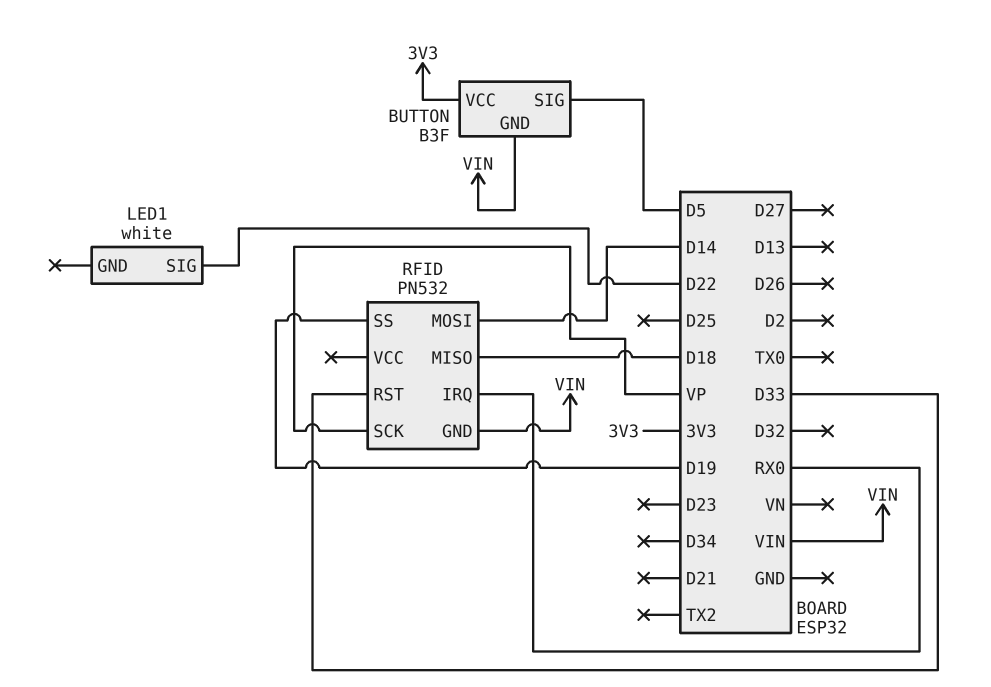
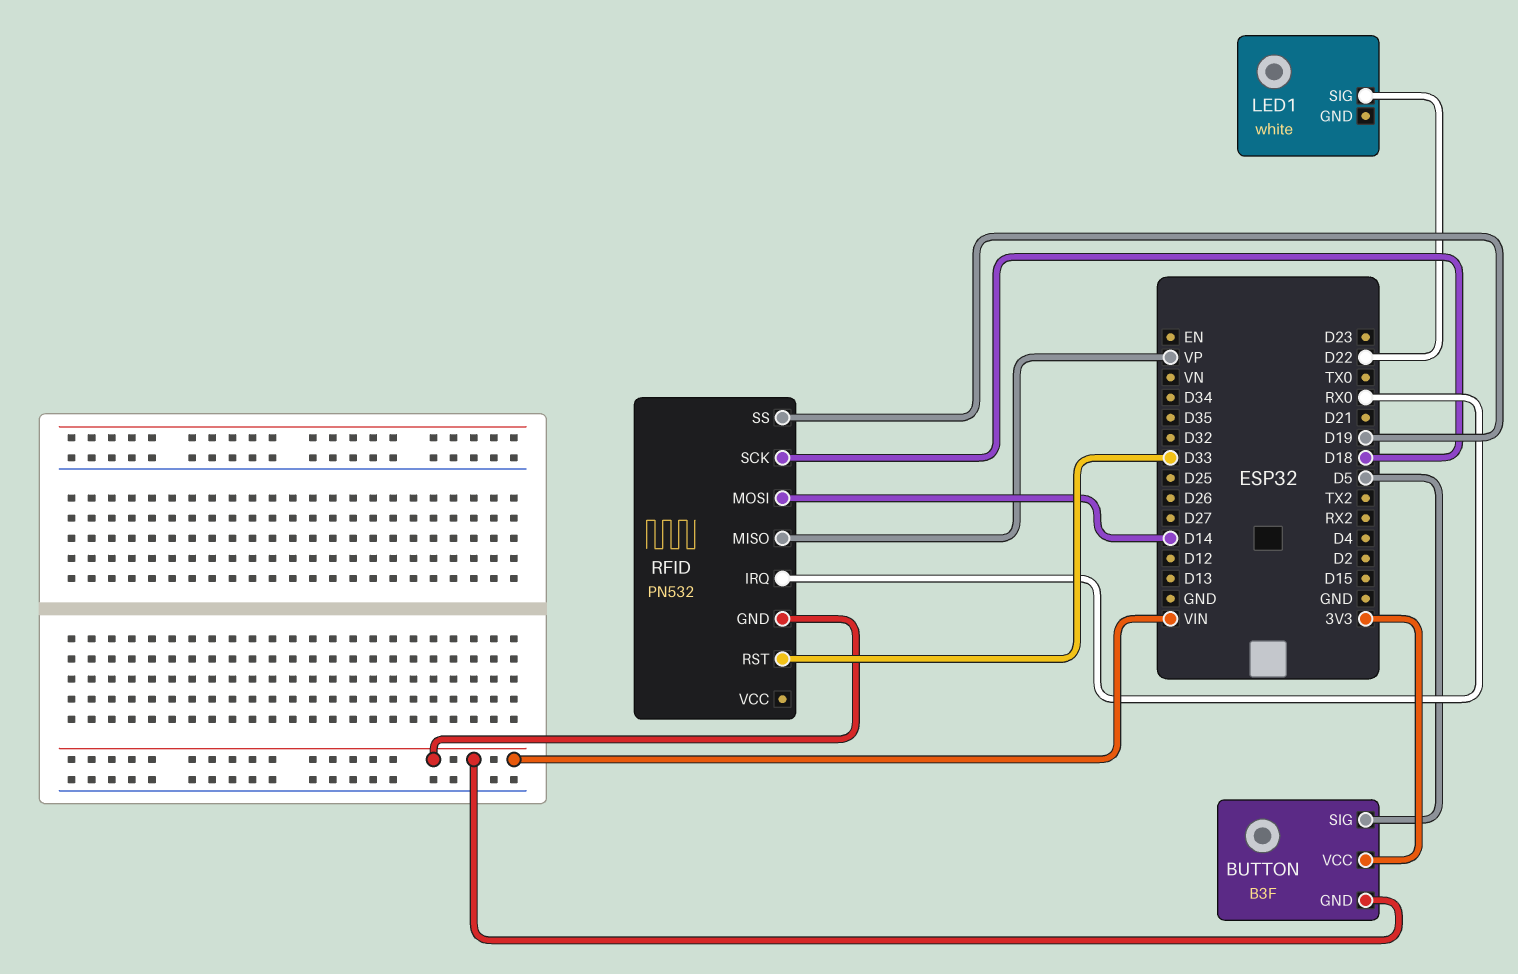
RFID pin MISO: D18 -> VP
RFID pin SCK: VP -> D18

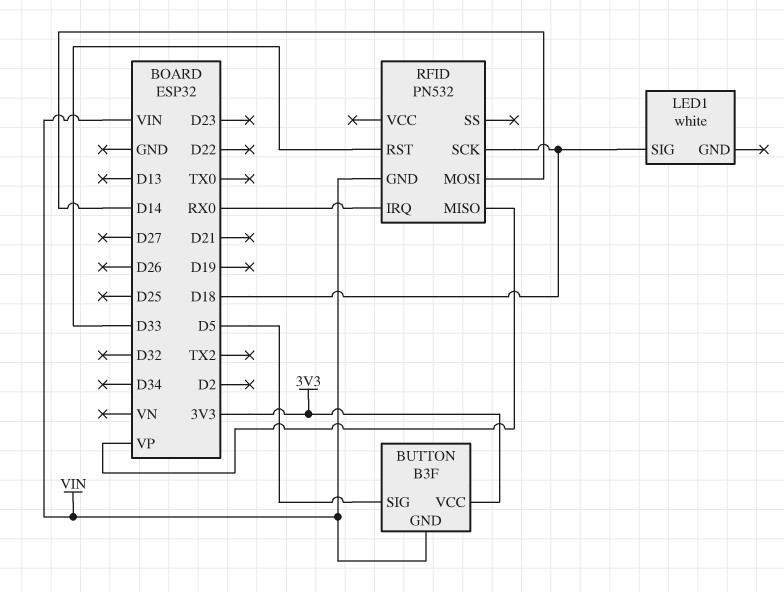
LED1 pin SIG: D22 -> D18
RFID pin SS: D19 -> none

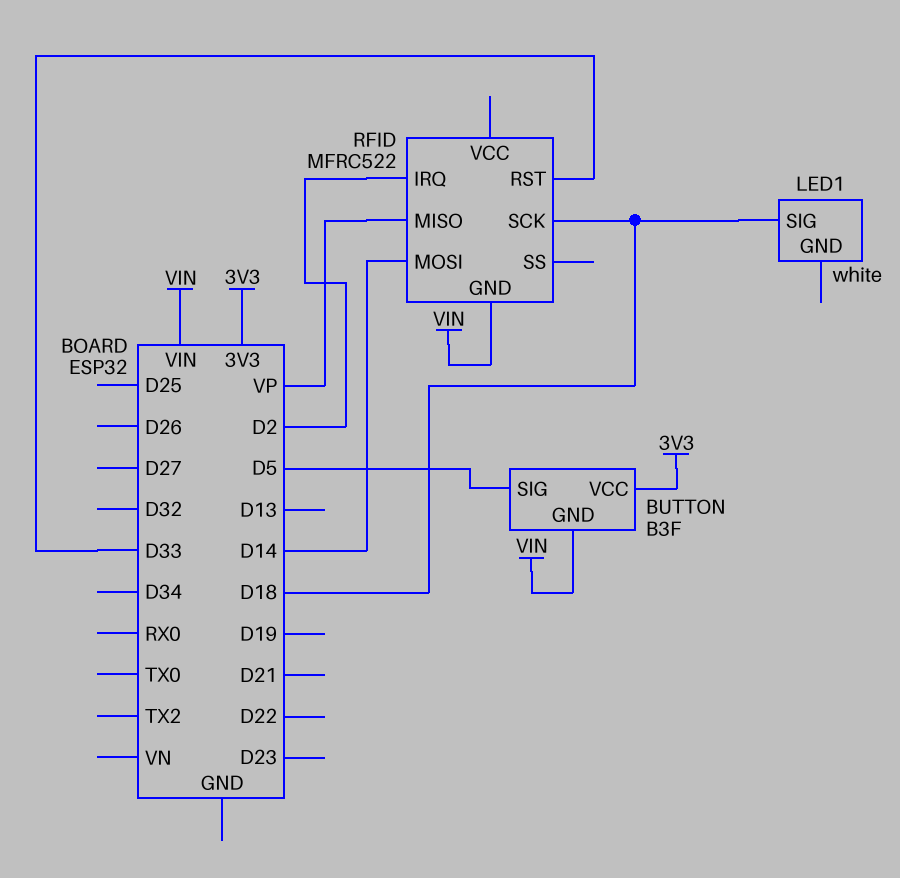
RFID: PN532 -> MFRC522
RFID pin IRQ: RX0 -> D2

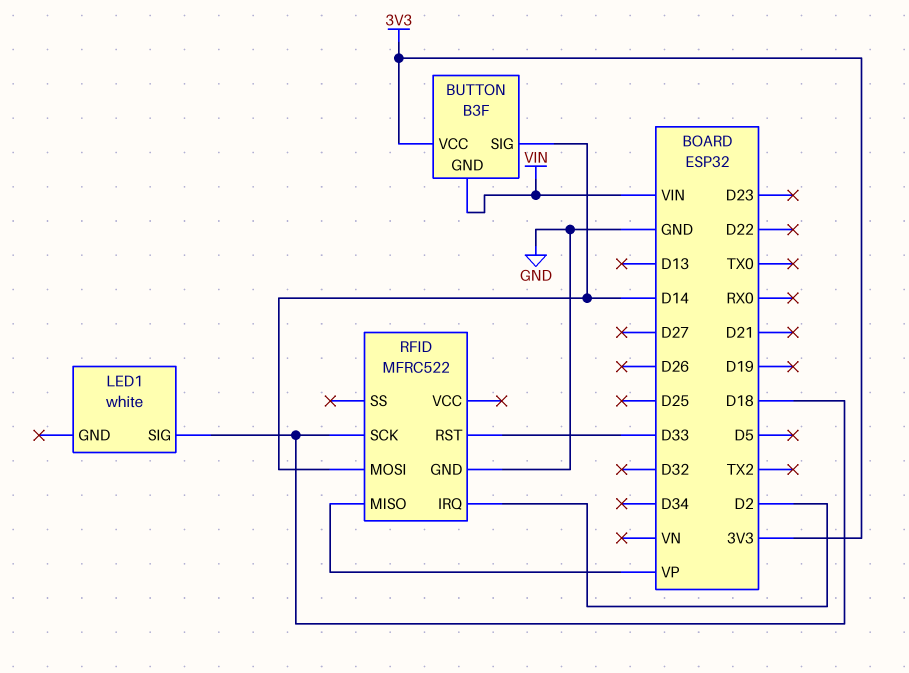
BUTTON pin SIG: D5 -> D14
RFID pin GND: VIN -> GND

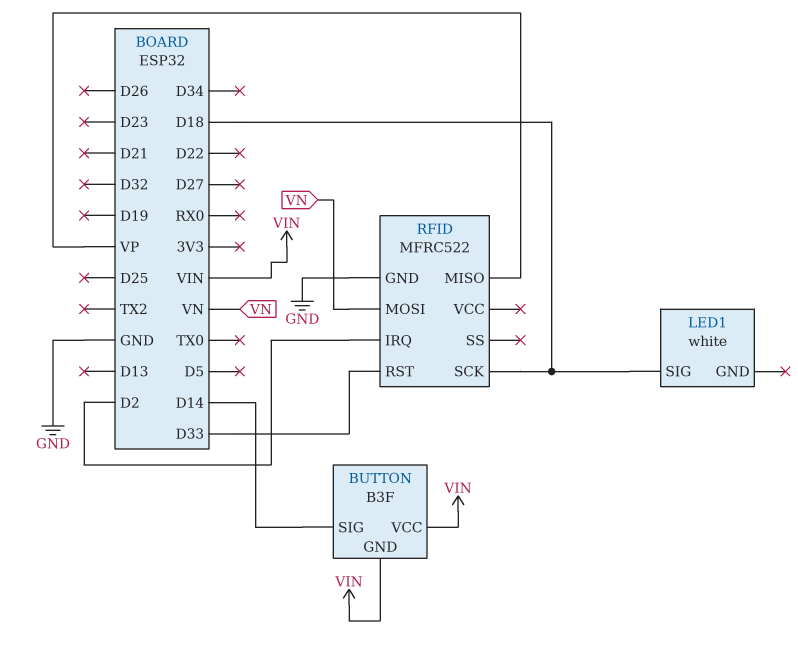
BUTTON pin VCC: 3V3 -> VIN
RFID pin MOSI: D14 -> VN

